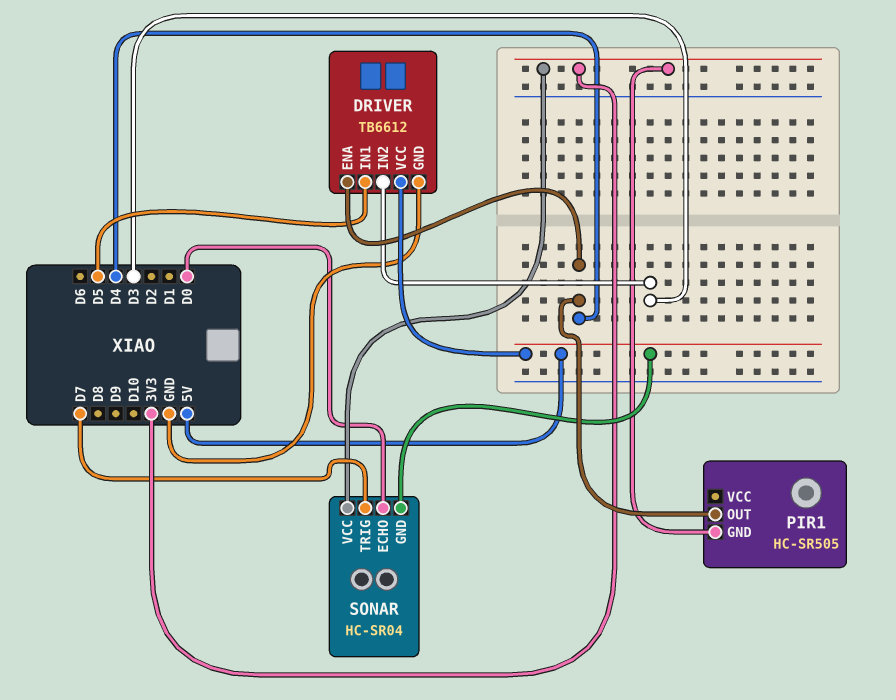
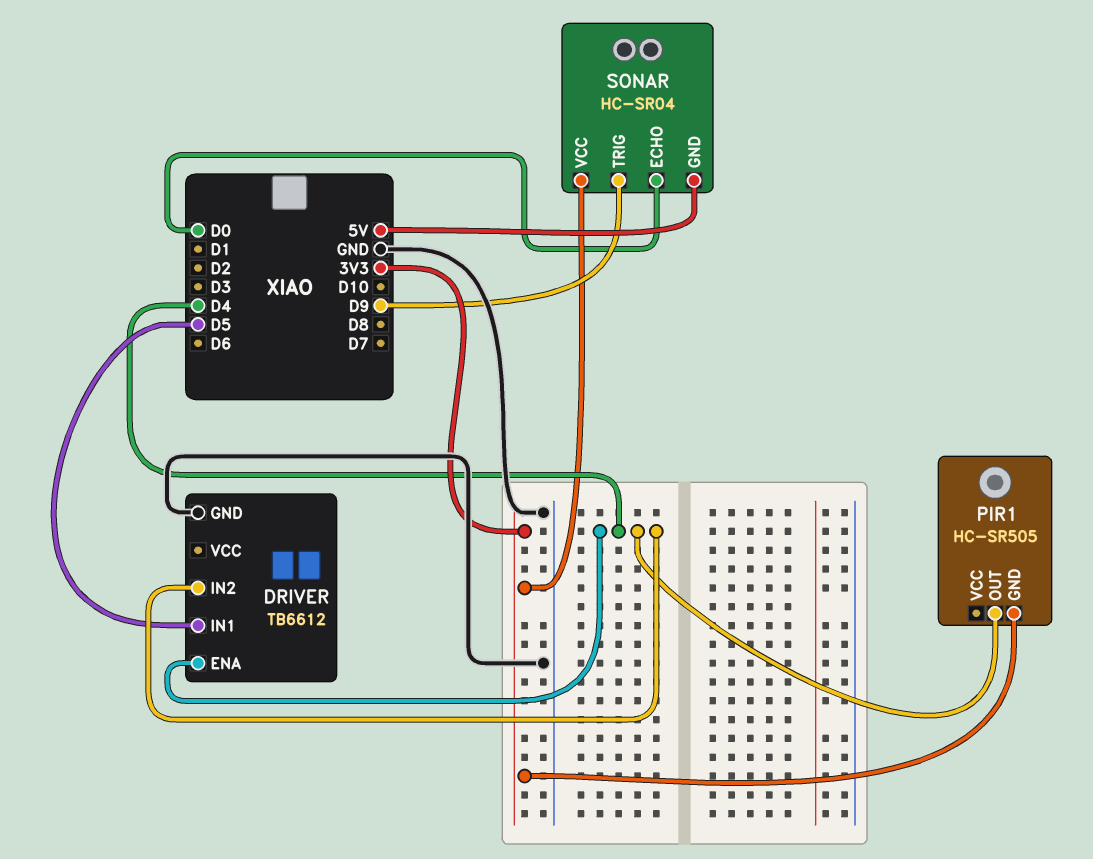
DRIVER pin IN2: D3 -> D4
DRIVER pin VCC: 5V -> none
SONAR pin TRIG: D7 -> D9

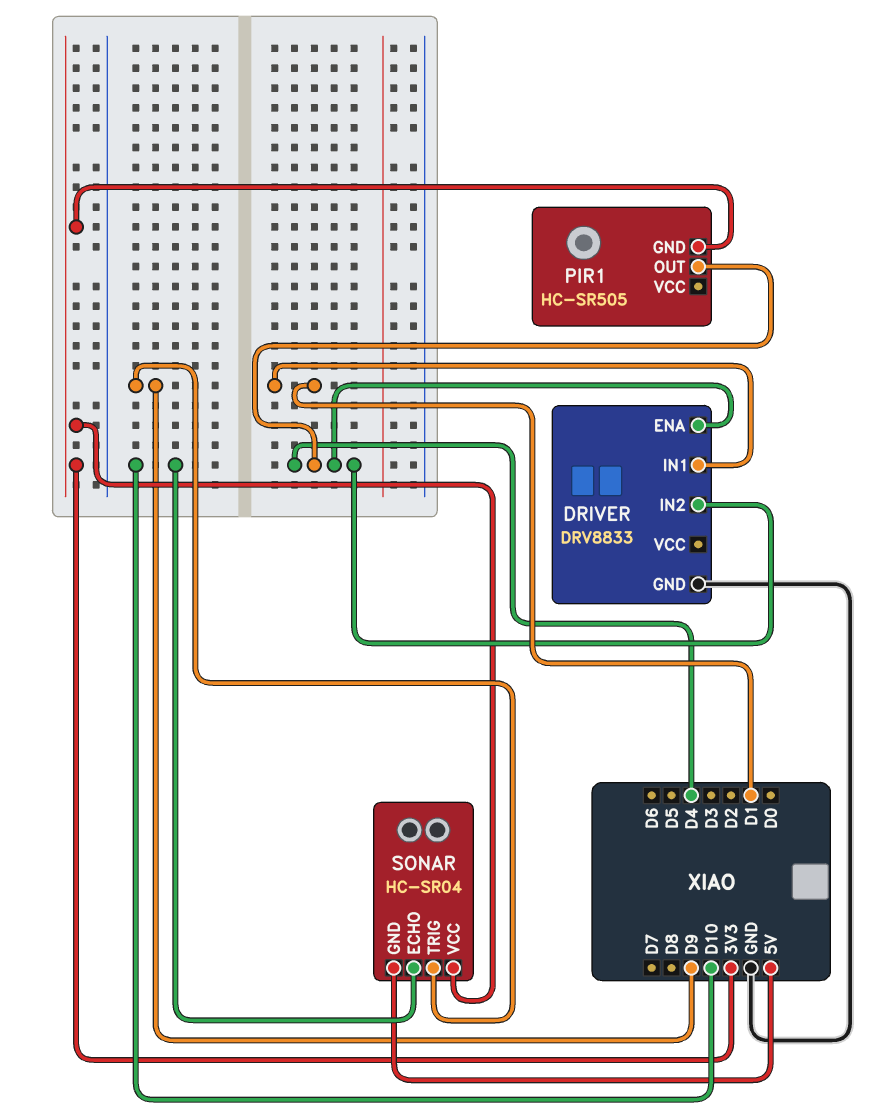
DRIVER: TB6612 -> DRV8833
DRIVER pin IN1: D5 -> D1
SONAR pin ECHO: D0 -> D10

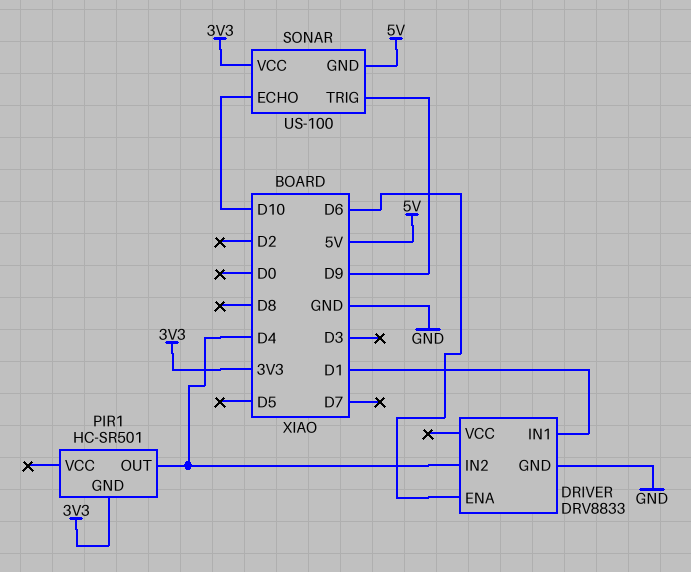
DRIVER pin ENA: D4 -> D6
PIR1: HC-SR505 -> HC-SR501
SONAR: HC-SR04 -> US-100

